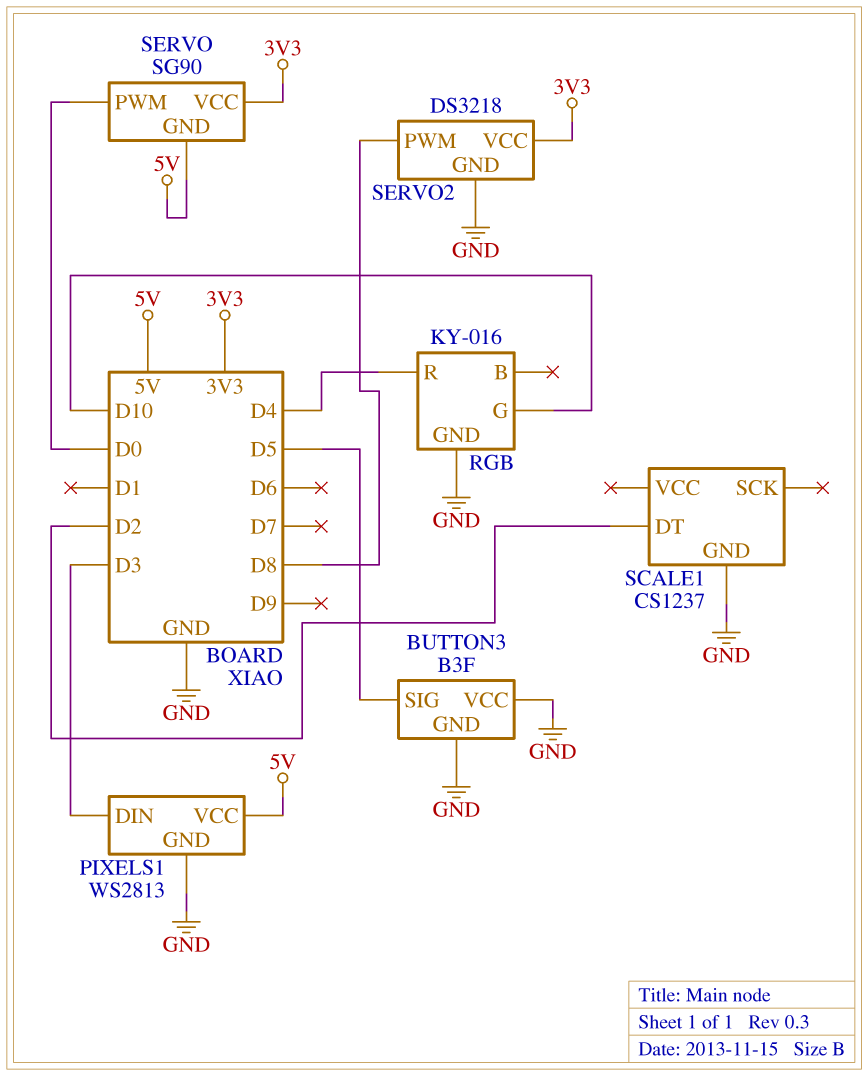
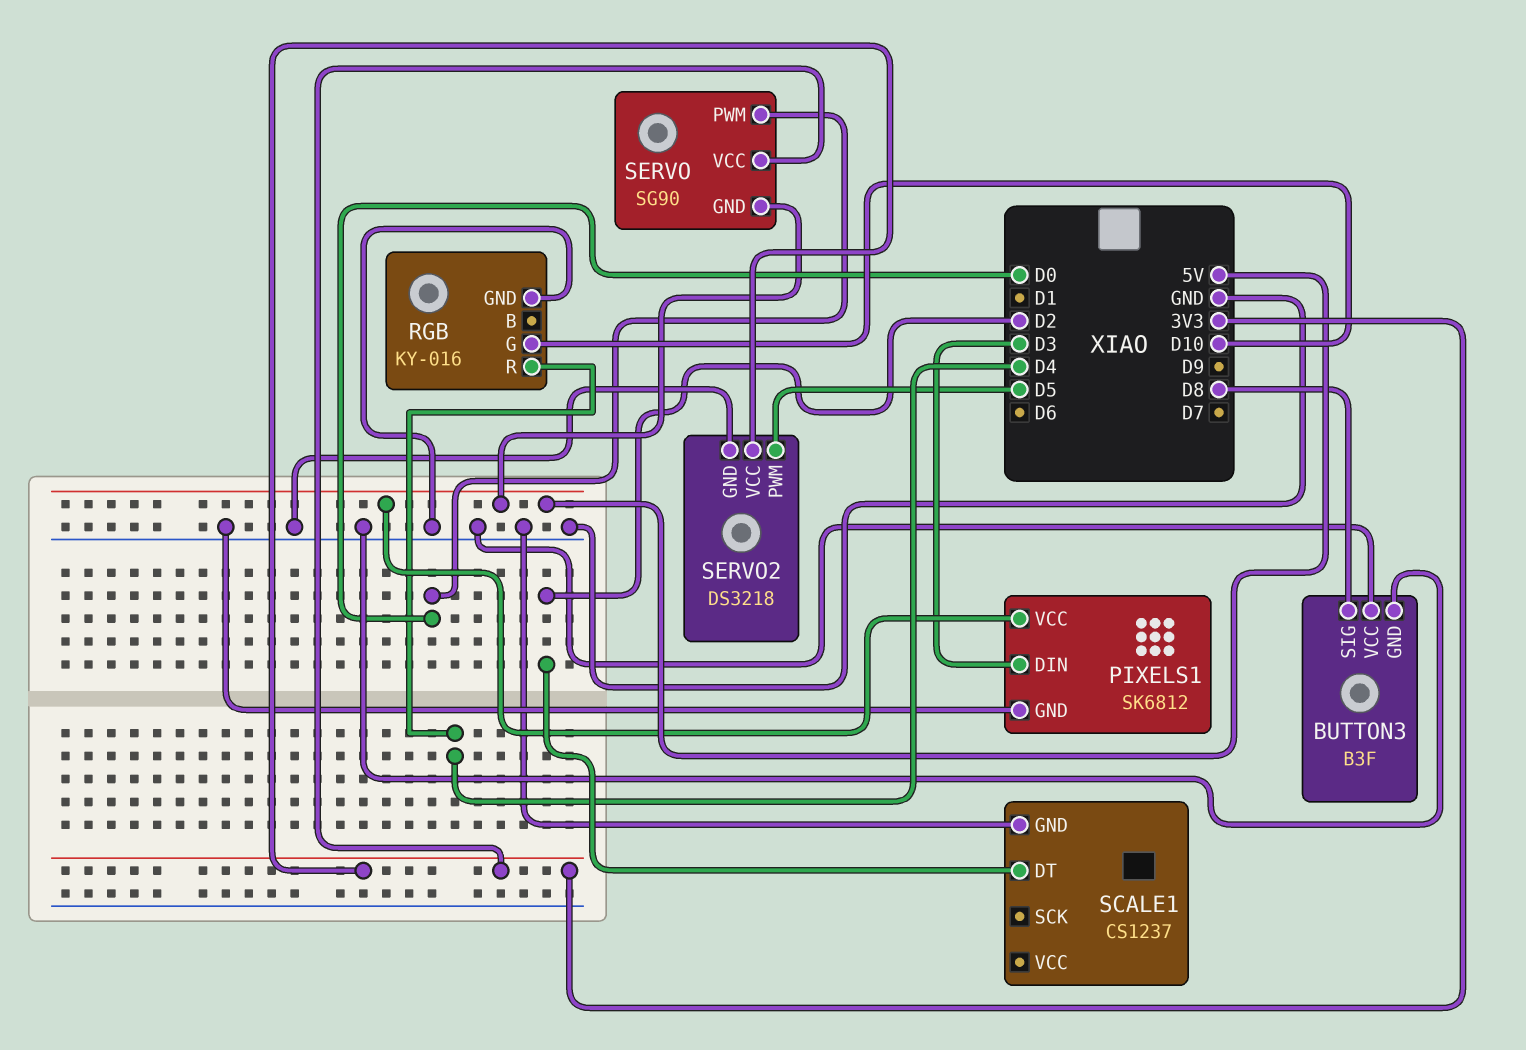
BUTTON3 pin SIG: D5 -> D8
PIXELS1: WS2813 -> SK6812
SERVO2 pin PWM: D8 -> D5

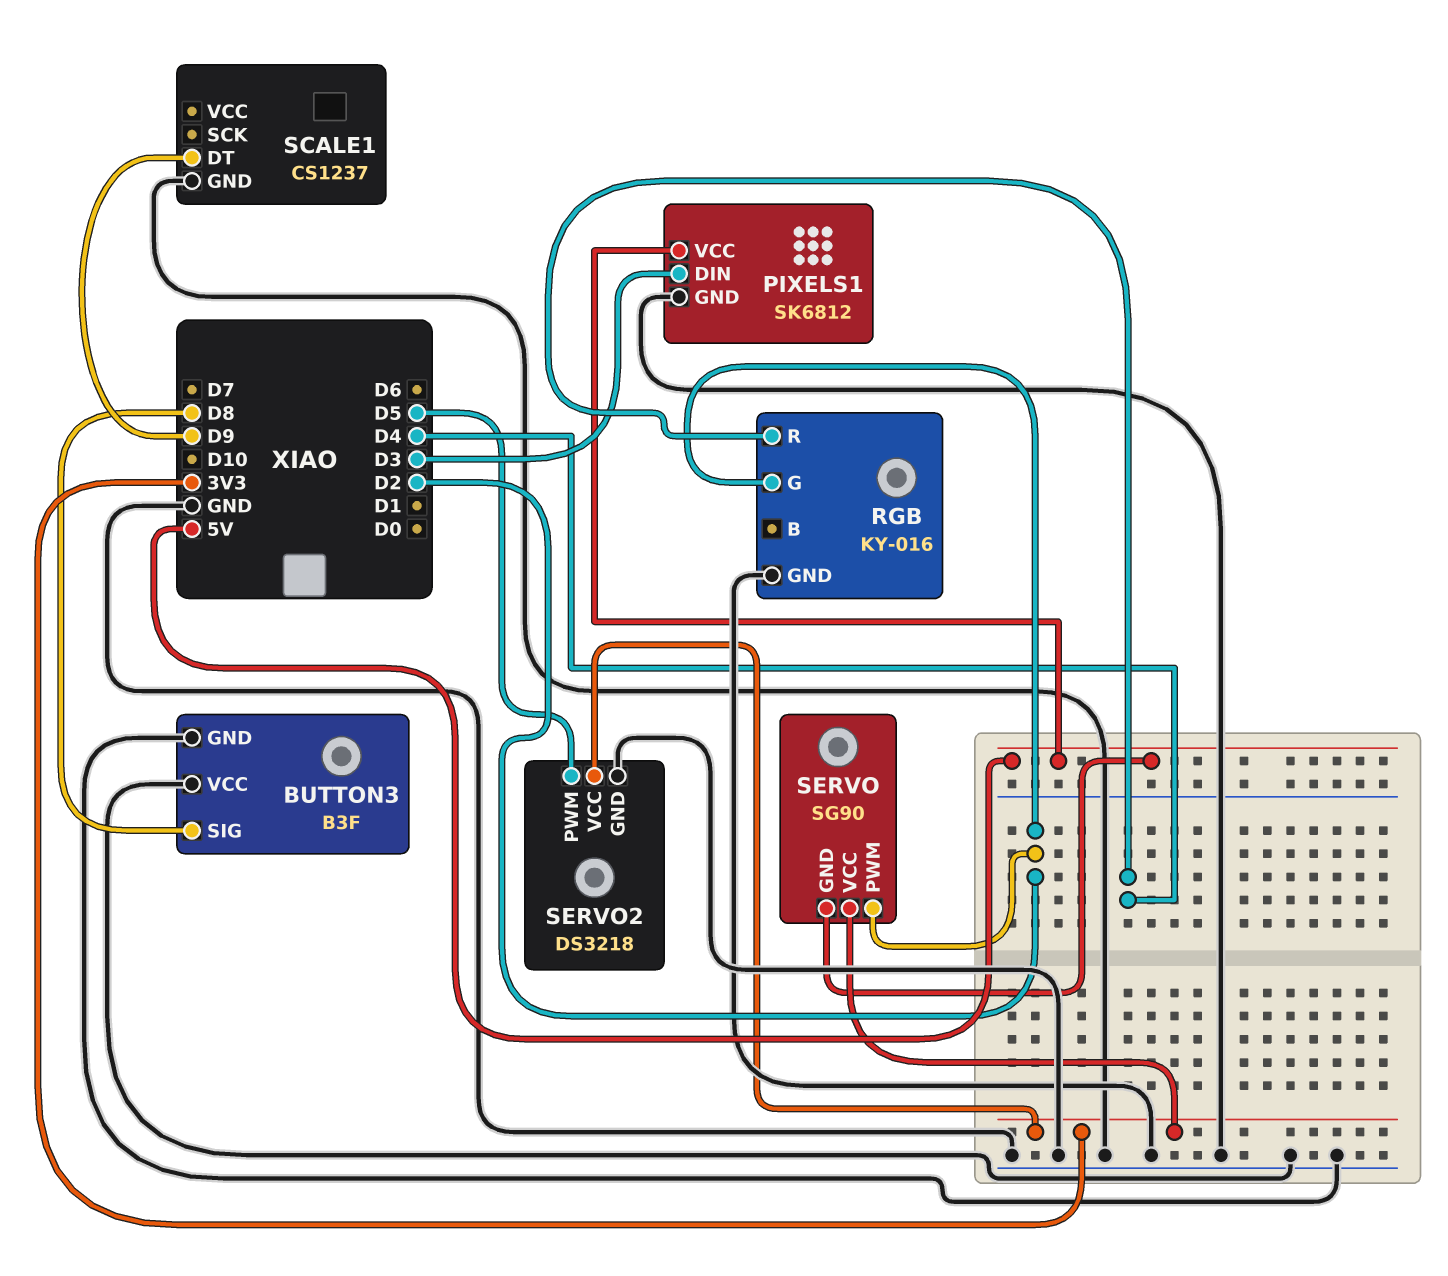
RGB pin G: D10 -> D2
SCALE1 pin DT: D2 -> D9
SERVO pin PWM: D0 -> D2

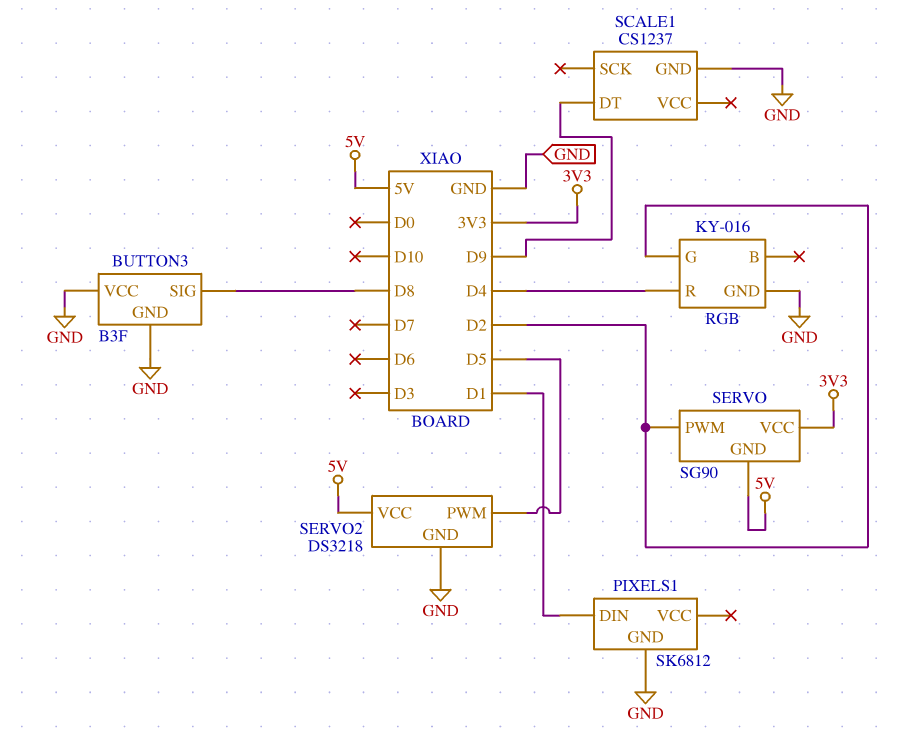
PIXELS1 pin DIN: D3 -> D1
PIXELS1 pin VCC: 5V -> none
SERVO2 pin VCC: 3V3 -> 5V

